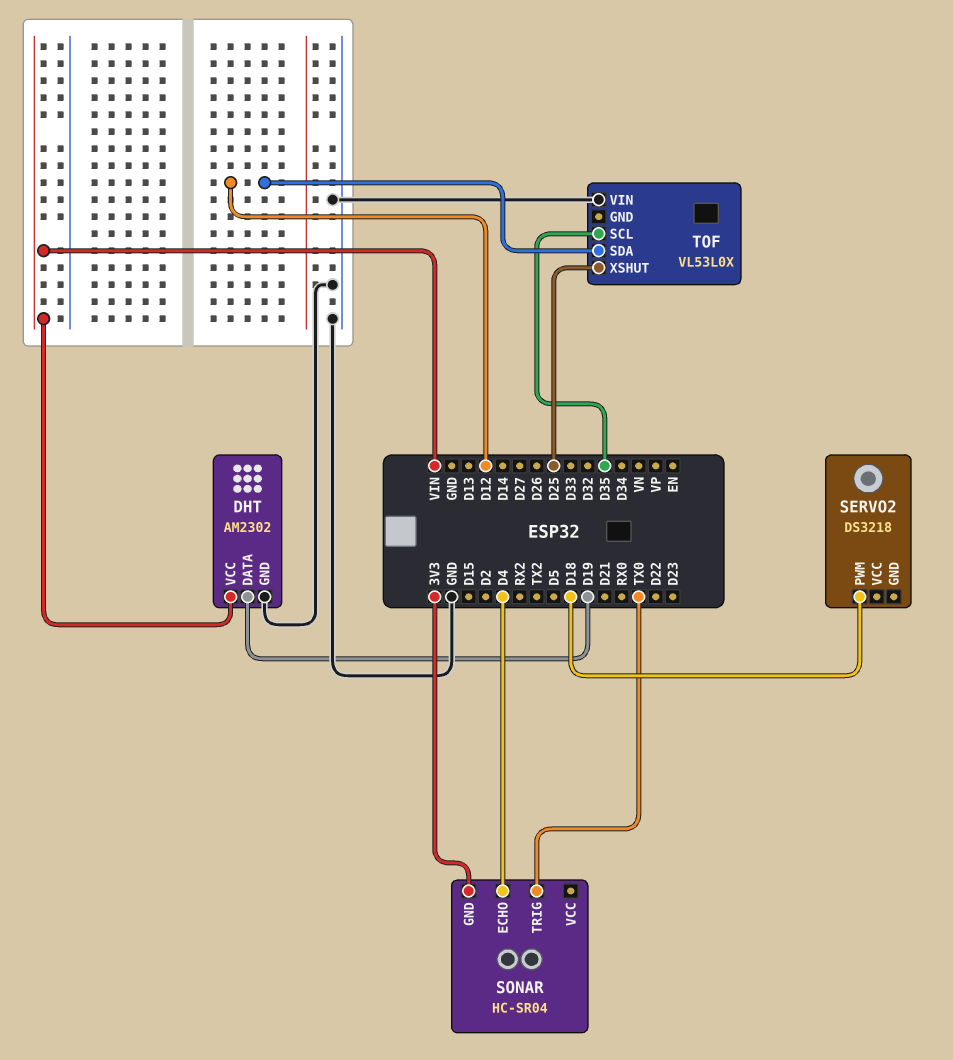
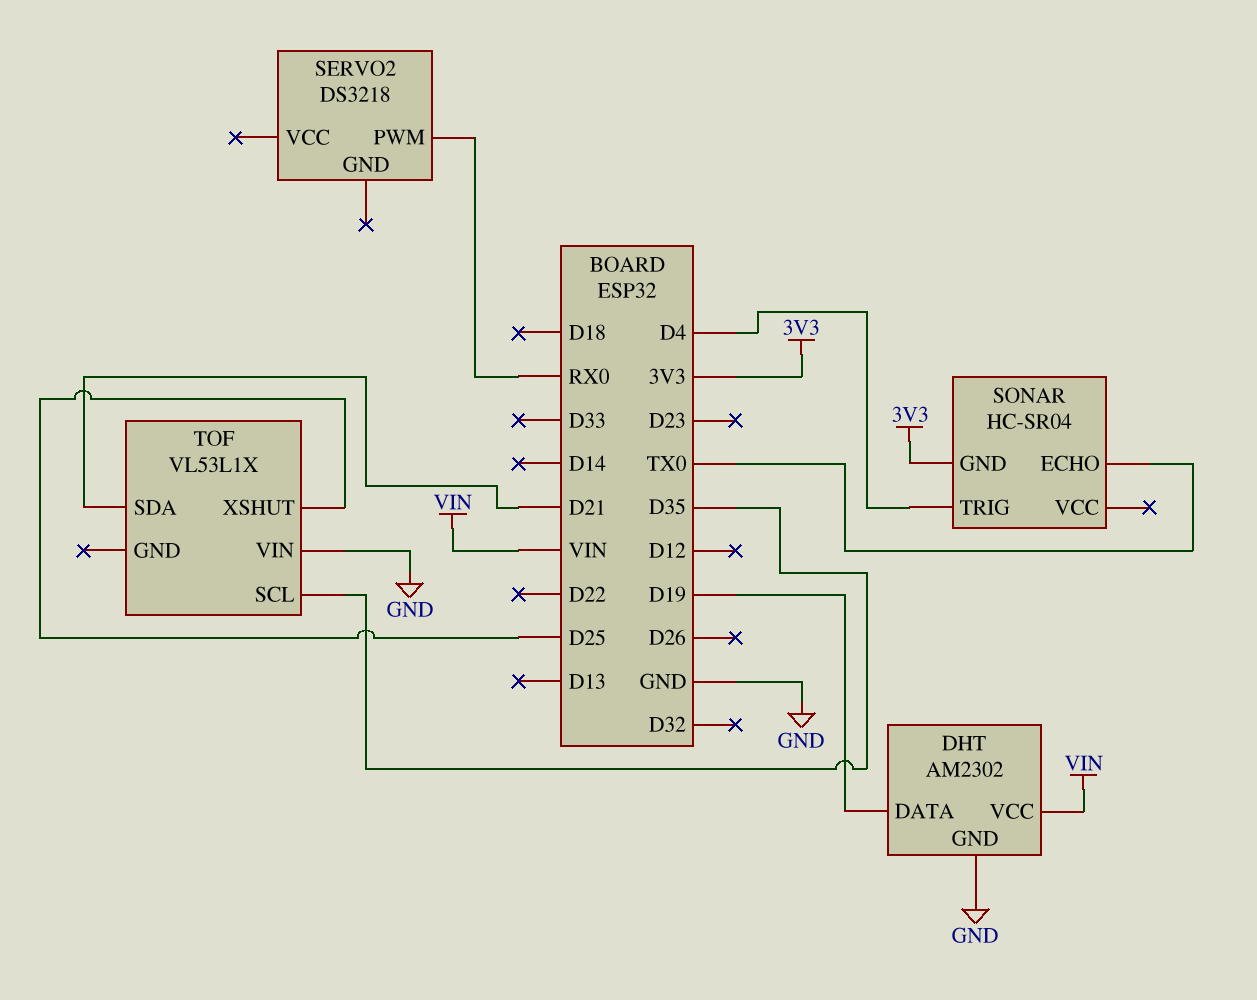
SERVO2 pin PWM: D18 -> RX0
SONAR pin ECHO: D4 -> TX0
SONAR pin TRIG: TX0 -> D4
TOF: VL53L0X -> VL53L1X
TOF pin SDA: D12 -> D21

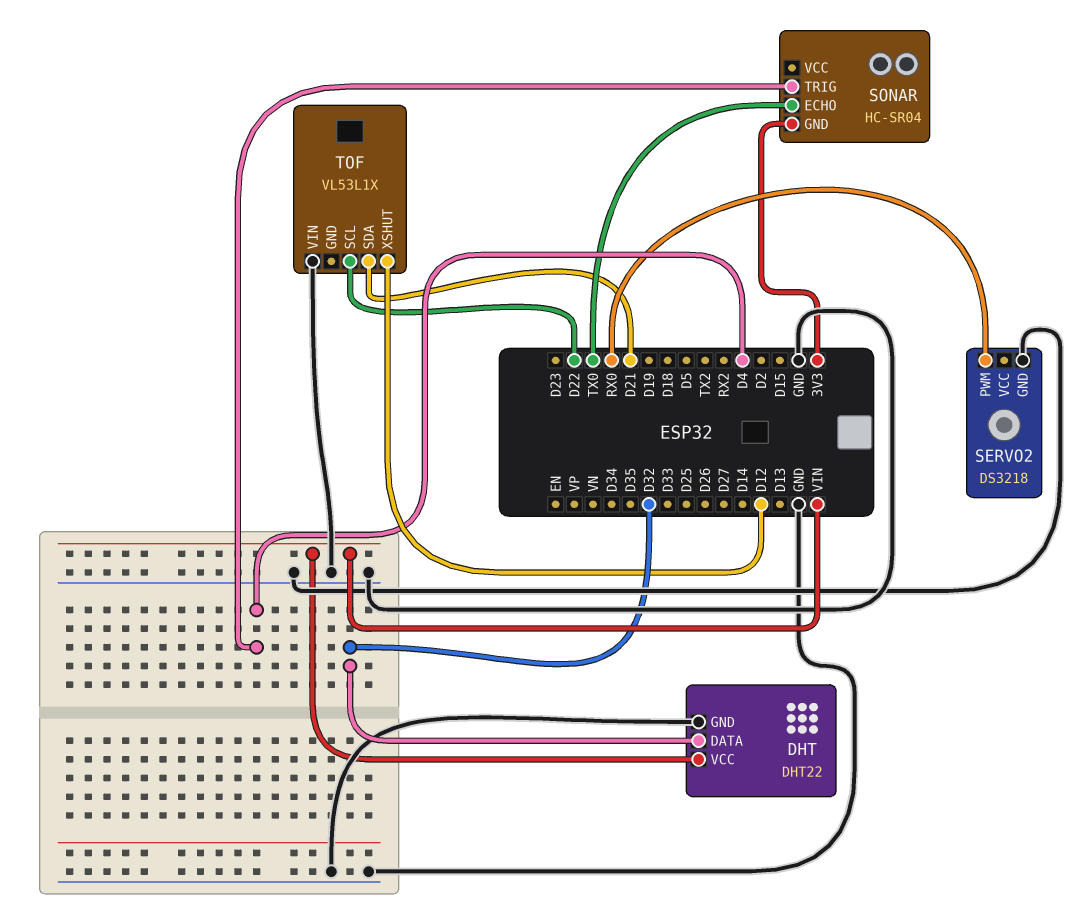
DHT: AM2302 -> DHT22
DHT pin DATA: D19 -> D32
SERVO2 pin GND: none -> GND
TOF pin SCL: D35 -> D22
TOF pin XSHUT: D25 -> D12

